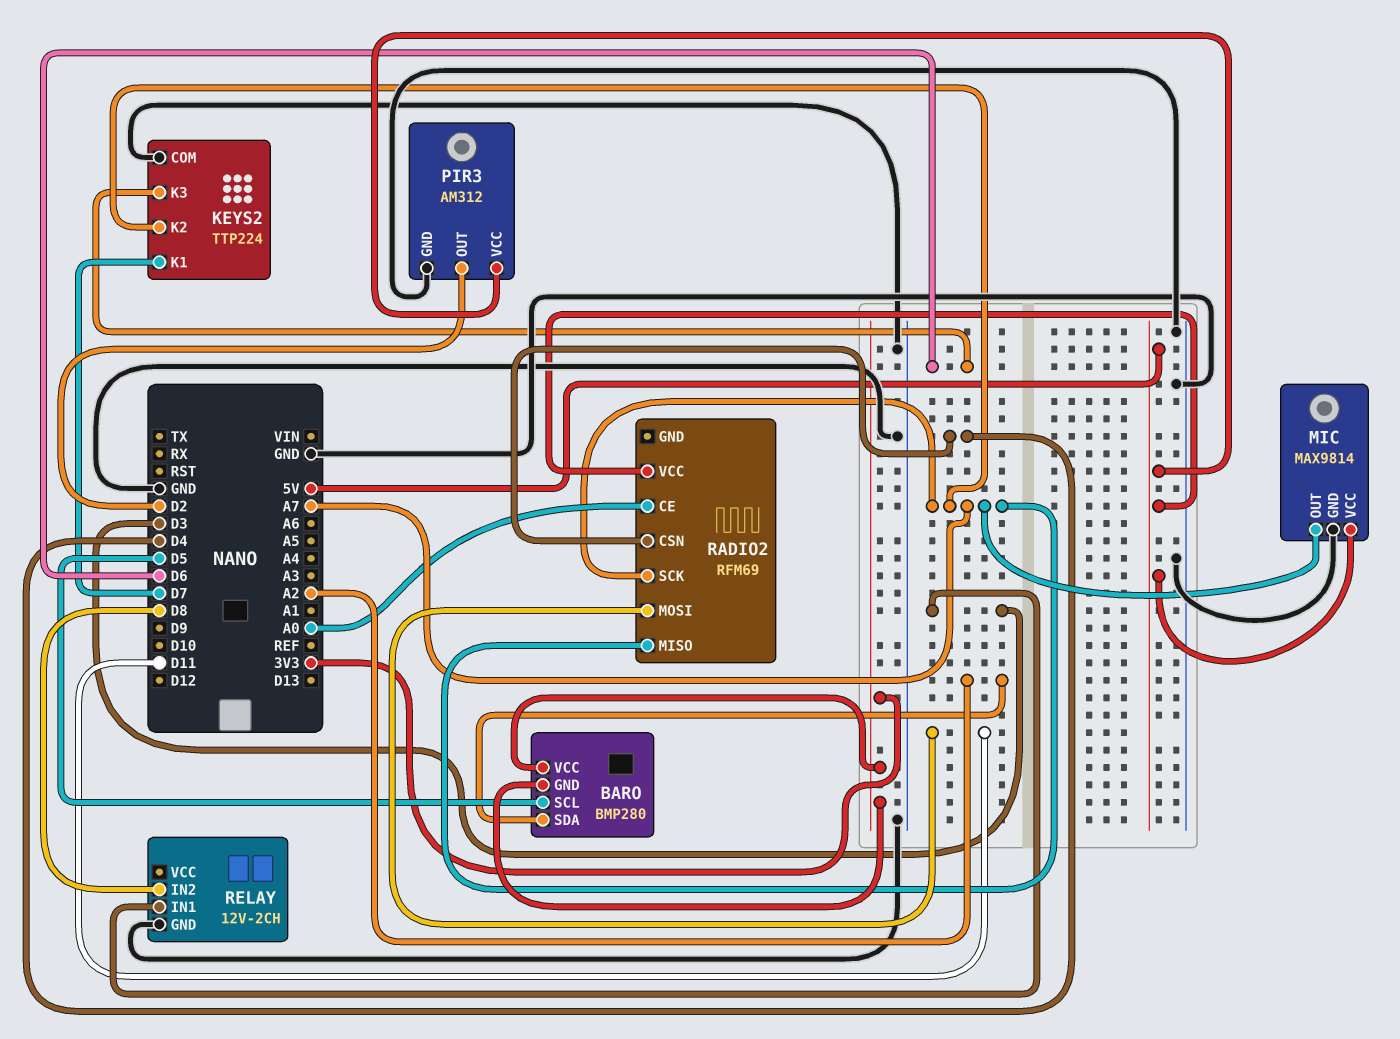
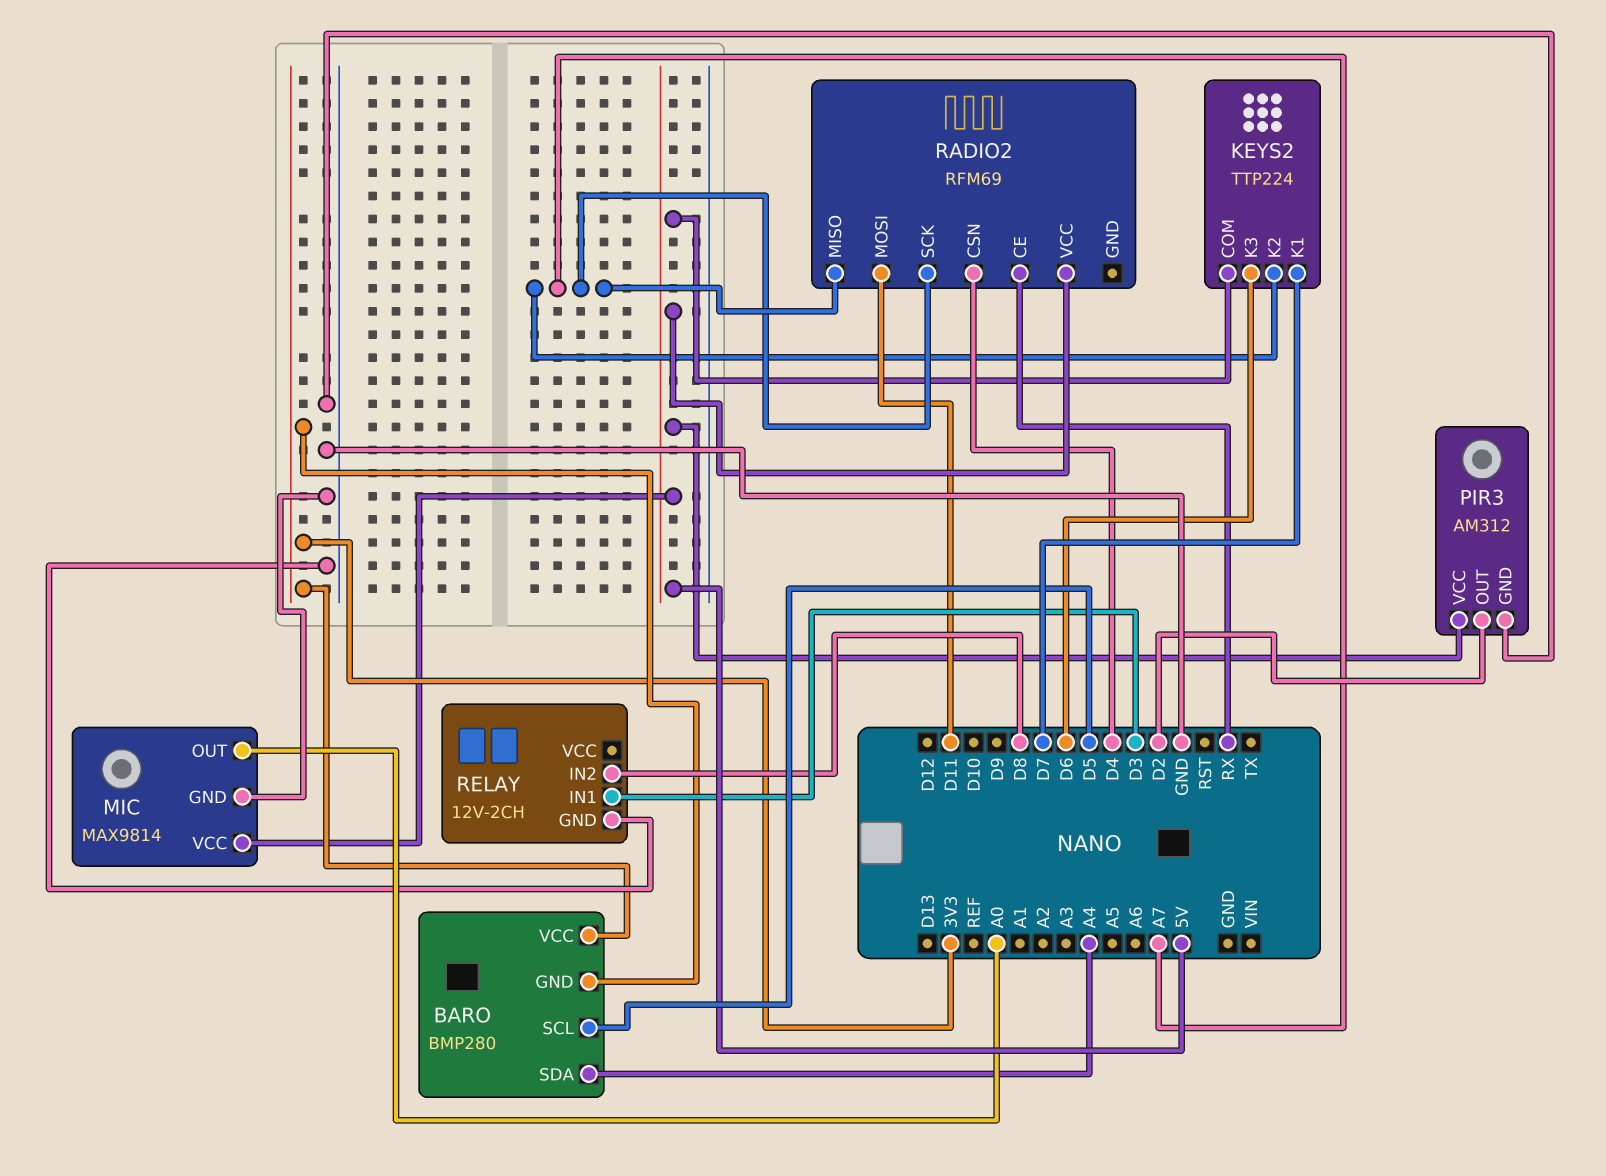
BARO pin SDA: A2 -> A4
KEYS2 pin COM: GND -> 5V
MIC pin OUT: A7 -> A0
RADIO2 pin CE: A0 -> RX

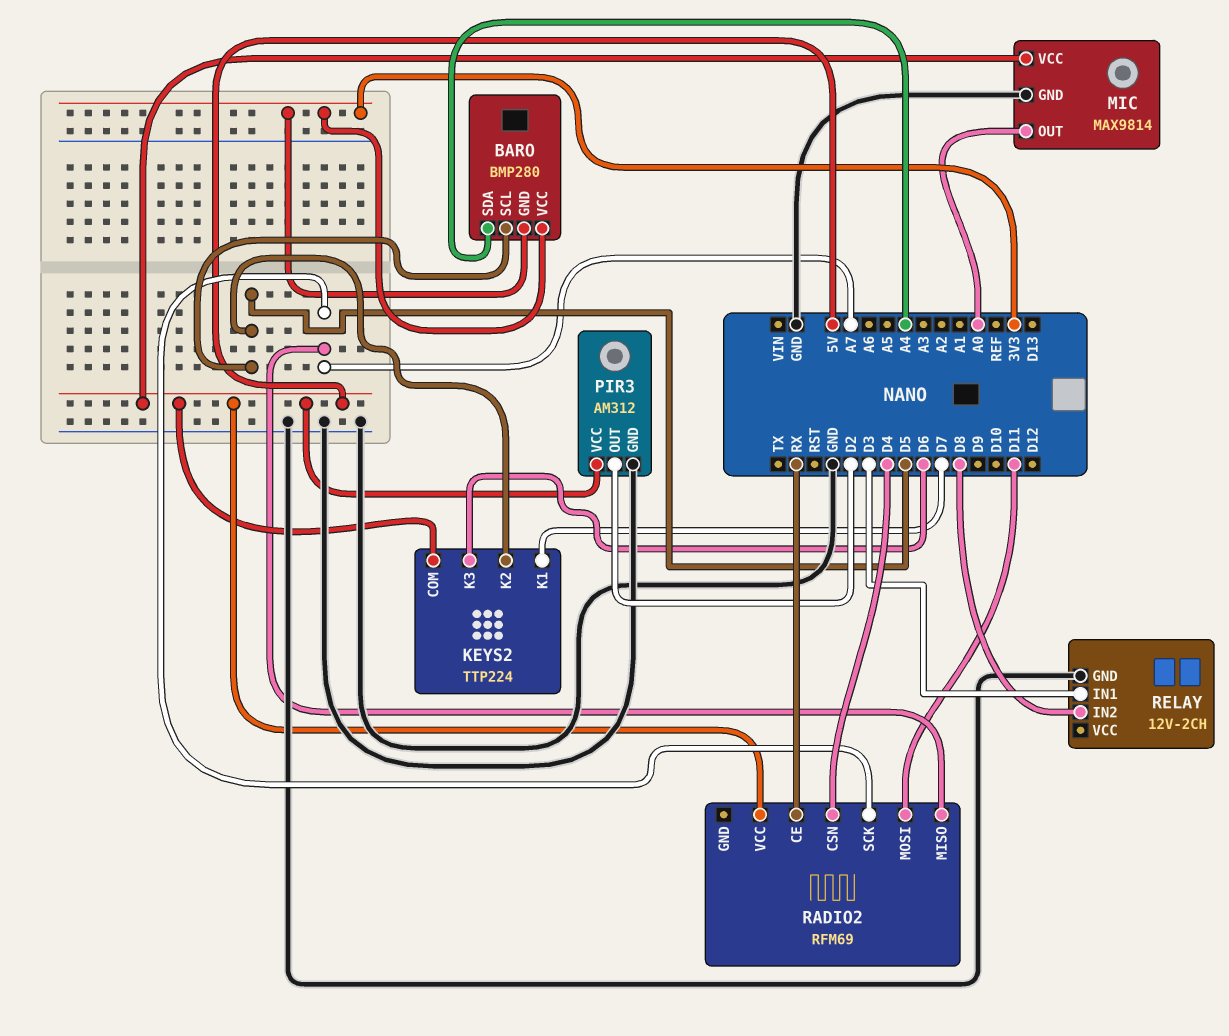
KEYS2 pin K2: A7 -> D5

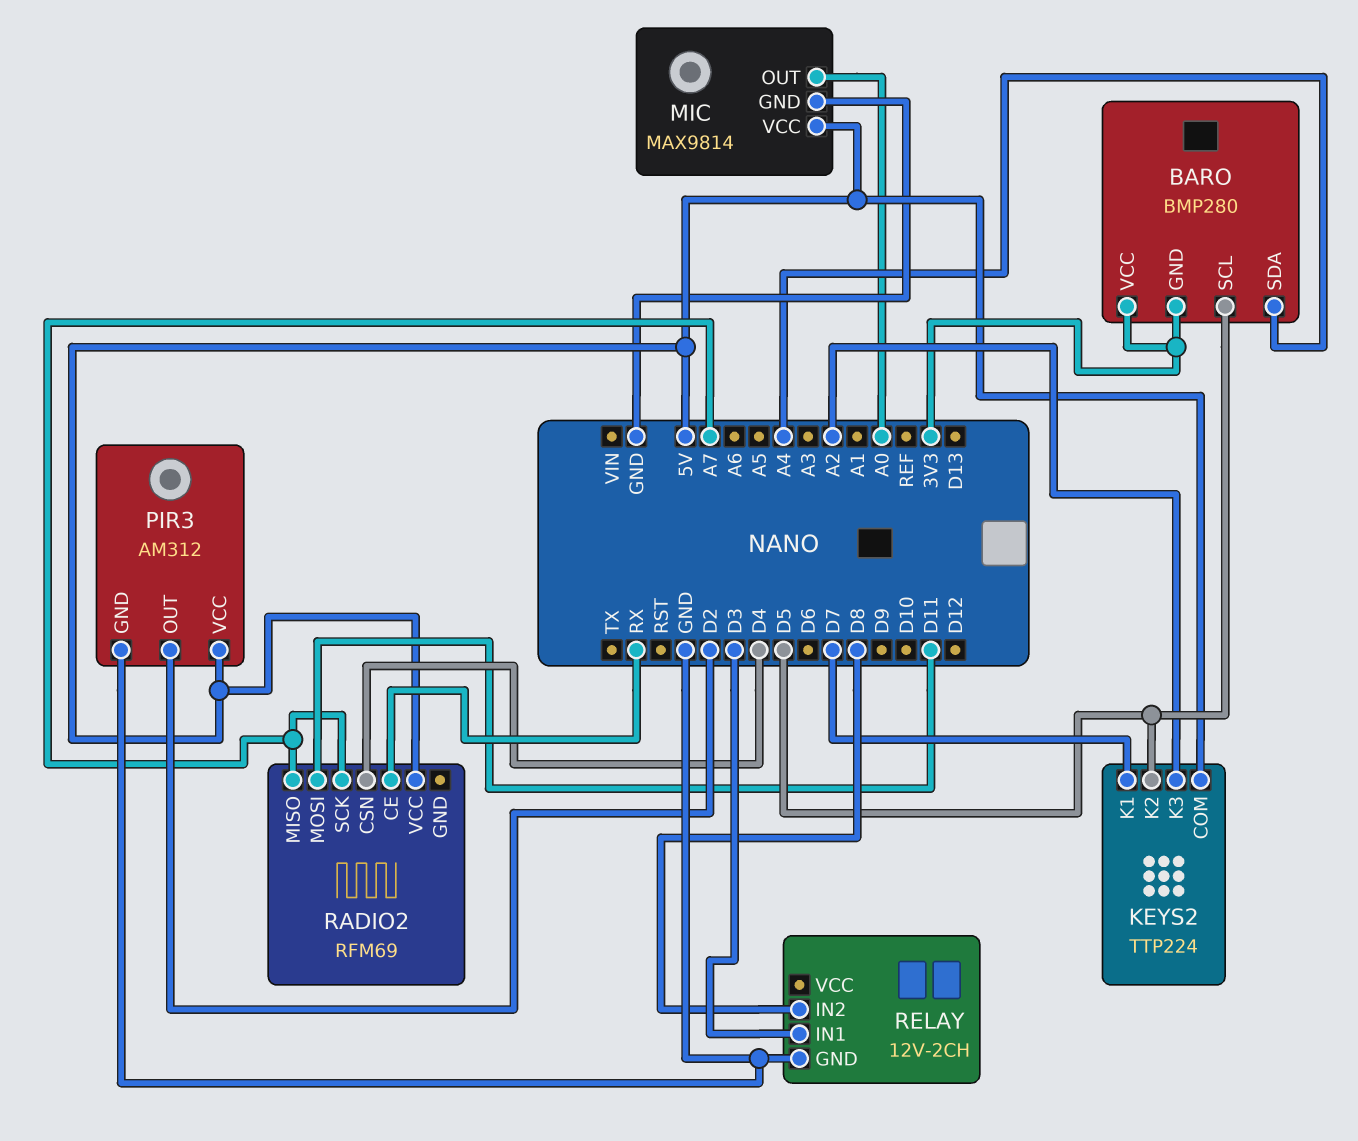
KEYS2 pin K3: D6 -> A2

